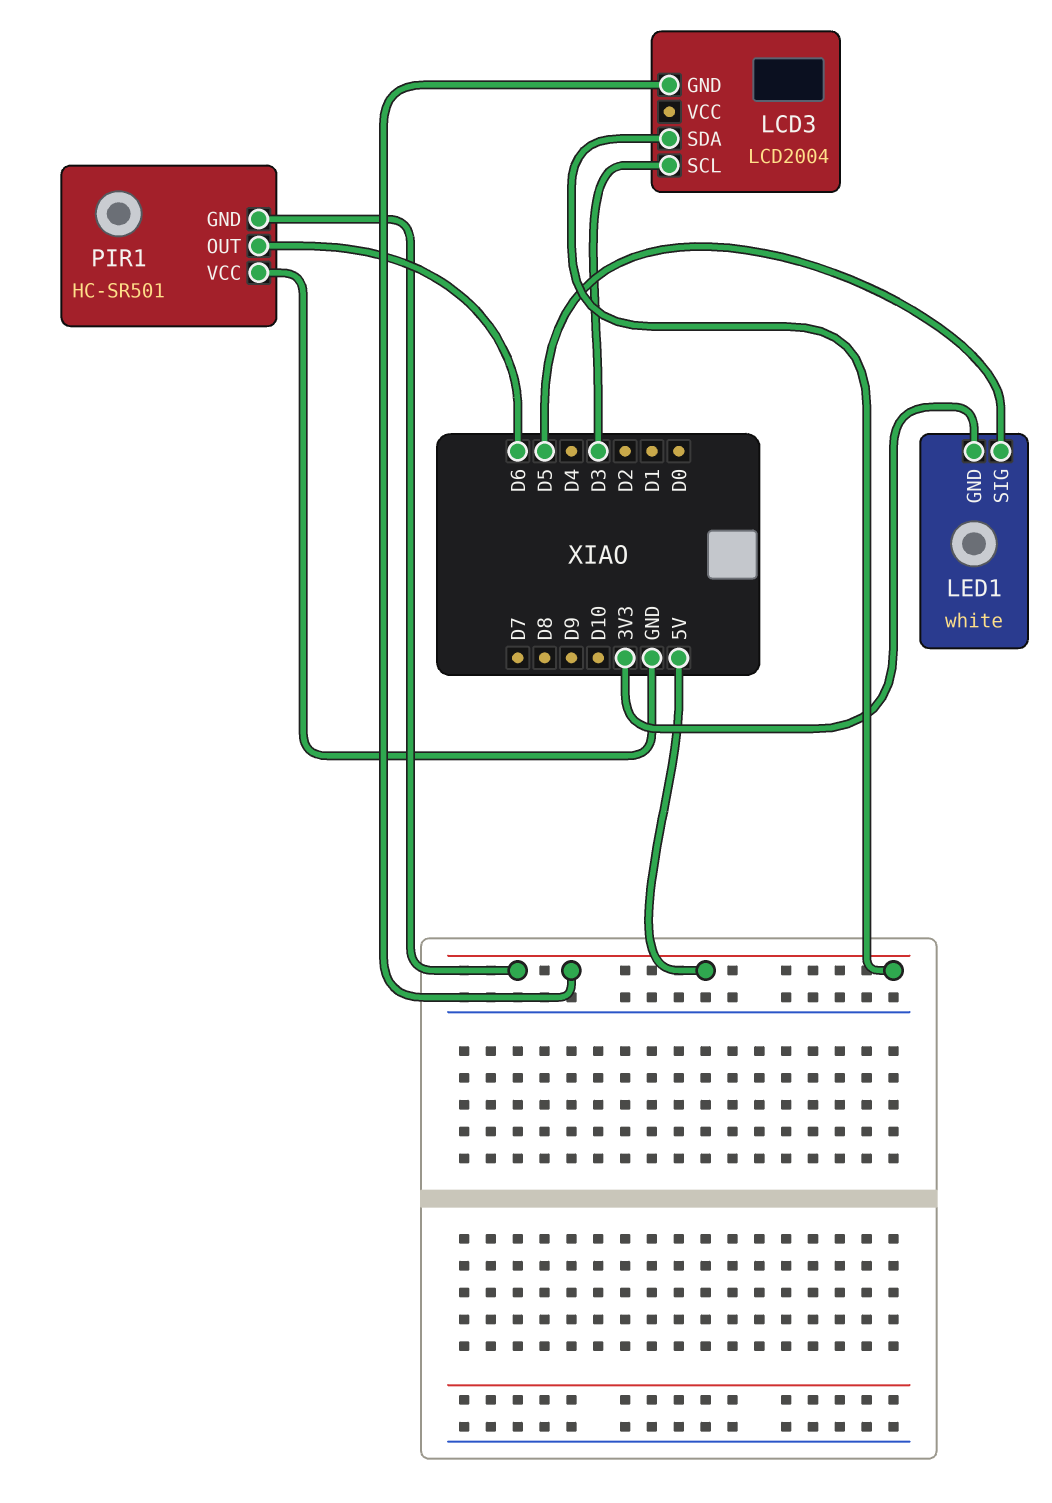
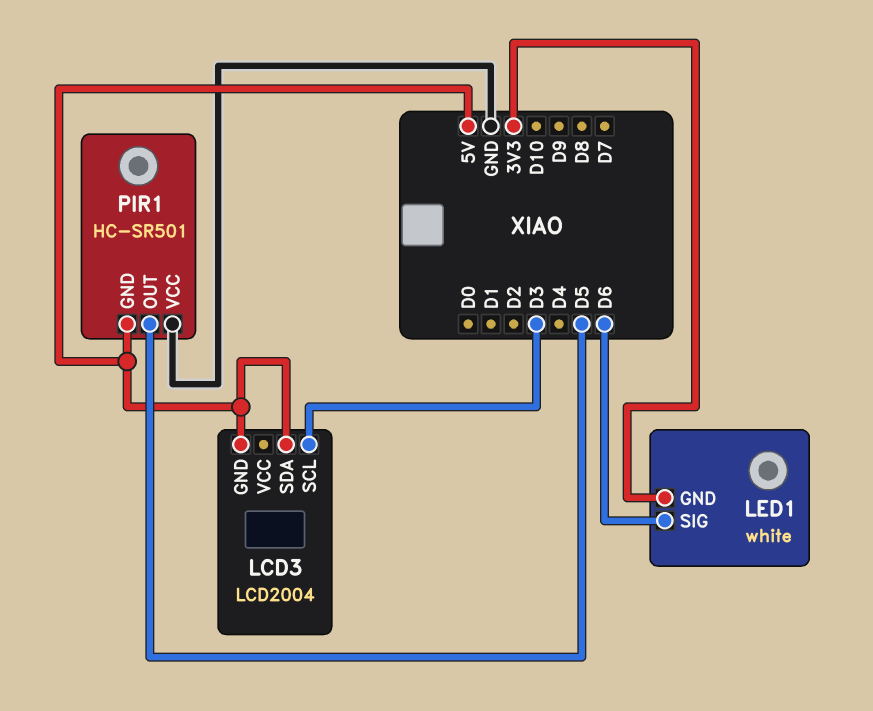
LED1 pin SIG: D5 -> D6
PIR1 pin OUT: D6 -> D5

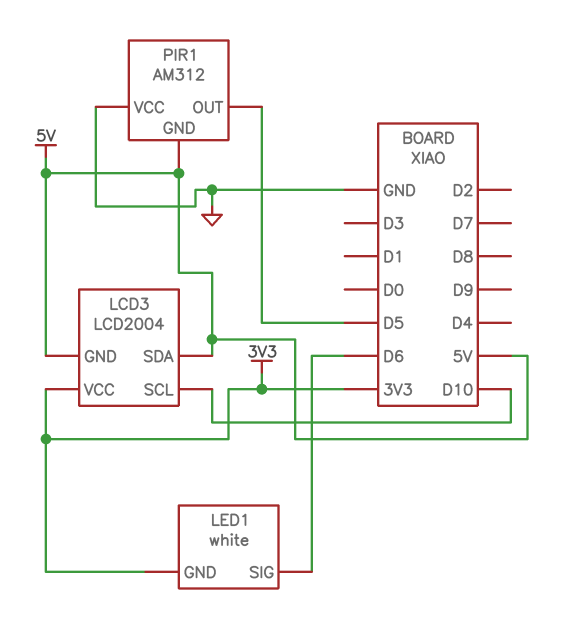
LCD3 pin SCL: D3 -> D10
LCD3 pin VCC: none -> 3V3
PIR1: HC-SR501 -> AM312

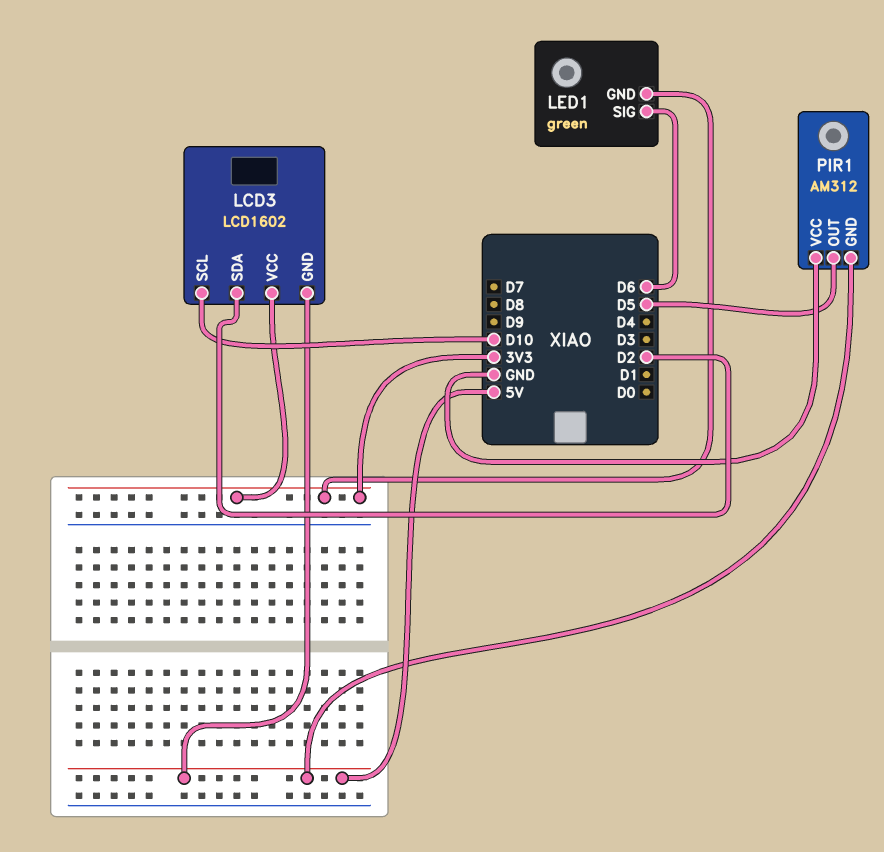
LCD3: LCD2004 -> LCD1602
LCD3 pin SDA: 5V -> D2
LED1: white -> green

